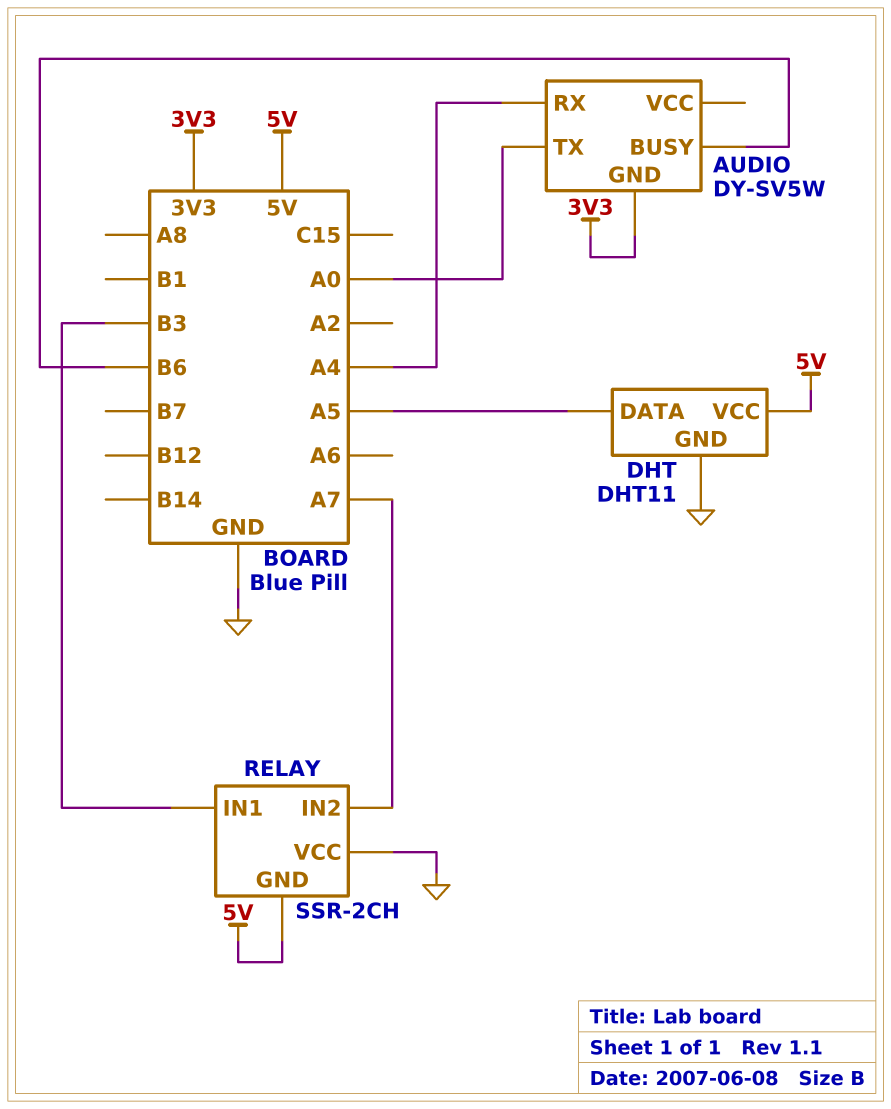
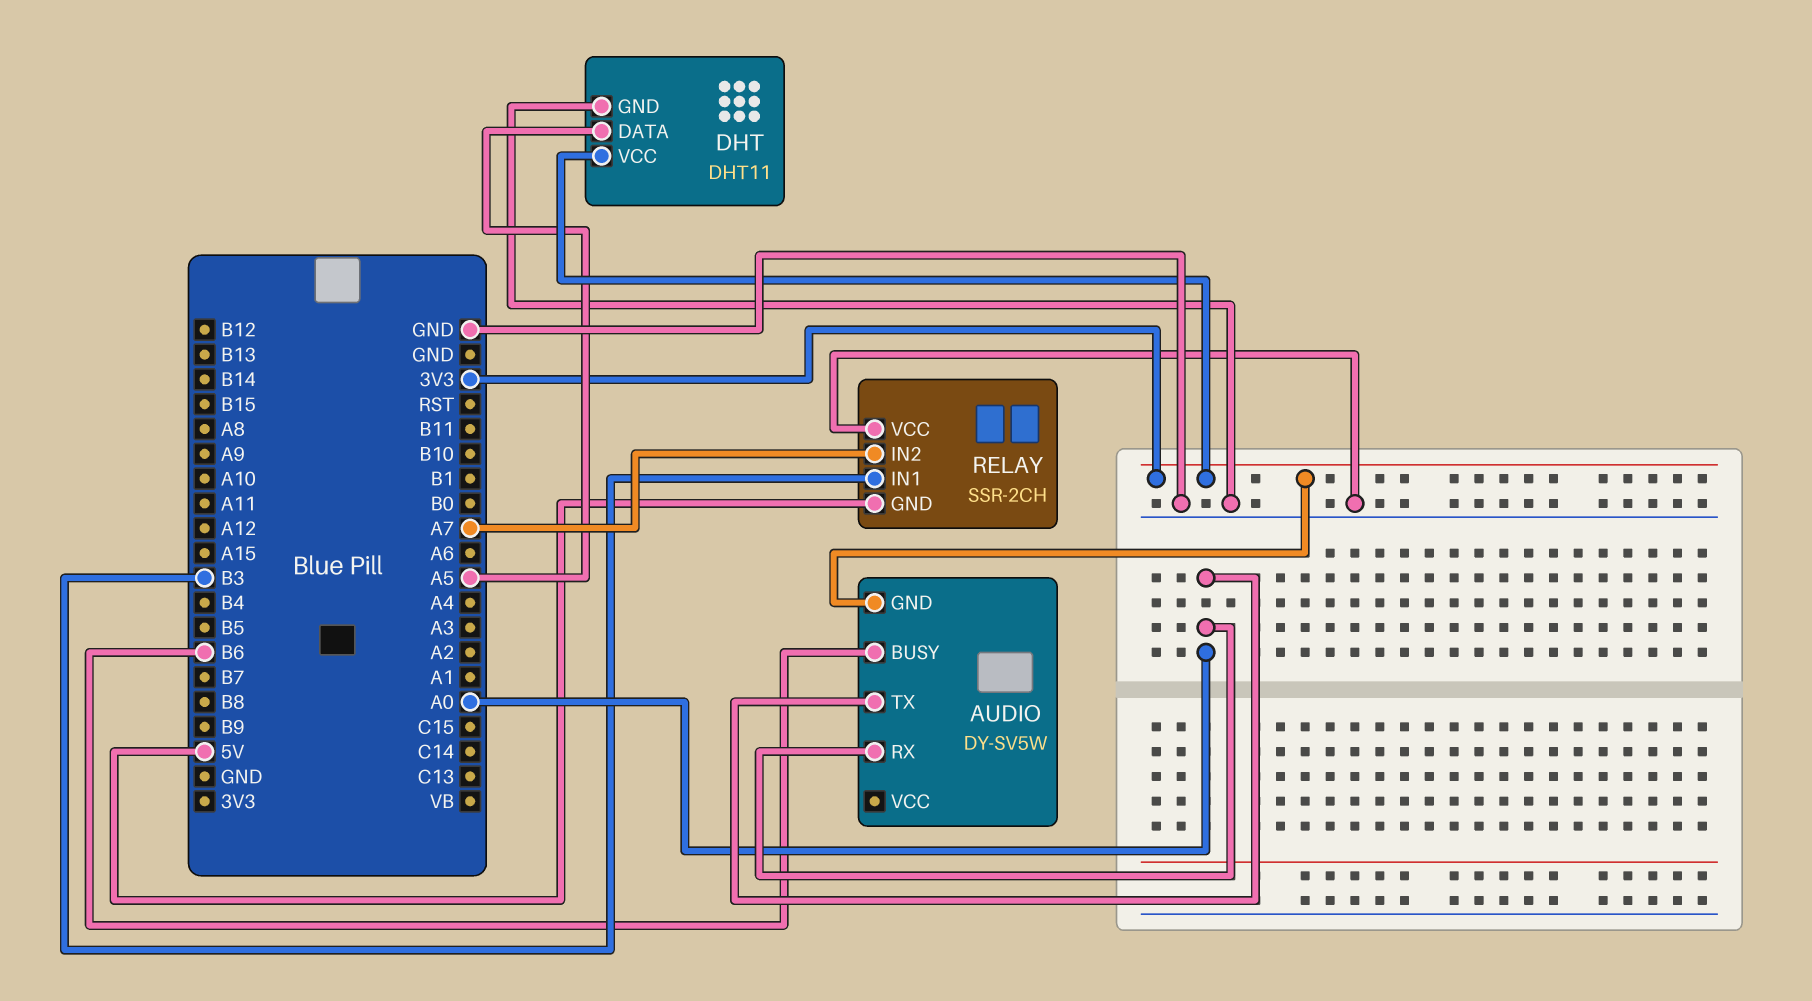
AUDIO pin RX: A4 -> A0
DHT pin VCC: 5V -> 3V3

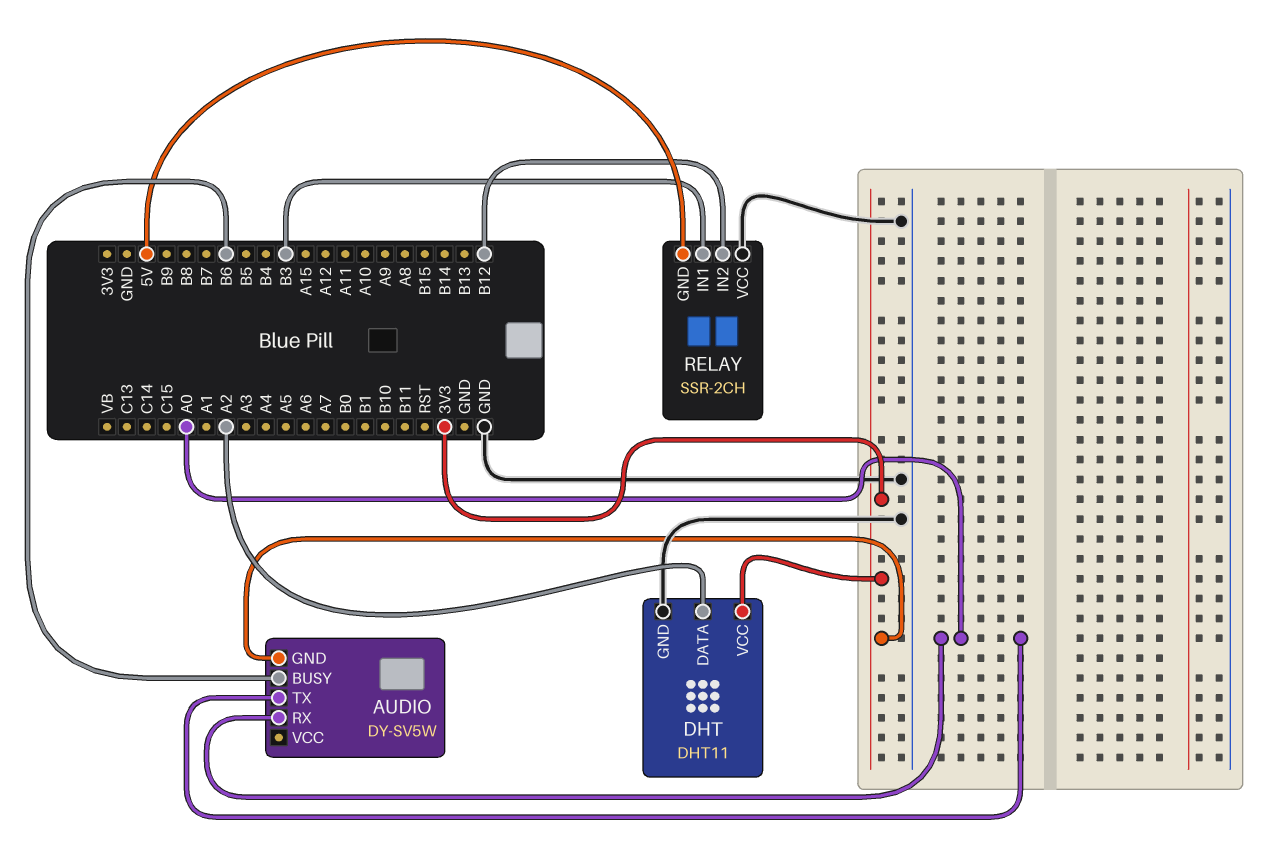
DHT pin DATA: A5 -> A2
RELAY pin IN2: A7 -> B12

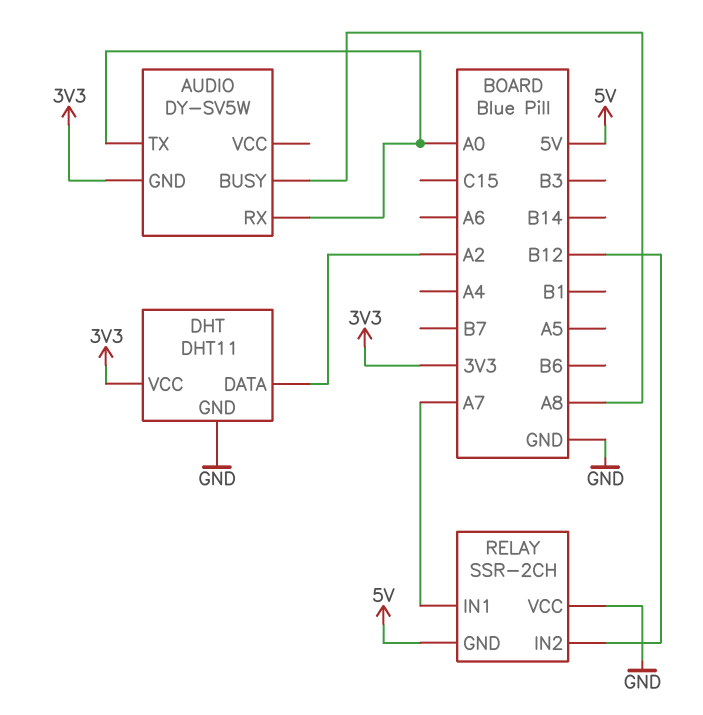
AUDIO pin BUSY: B6 -> A8
RELAY pin IN1: B3 -> A7

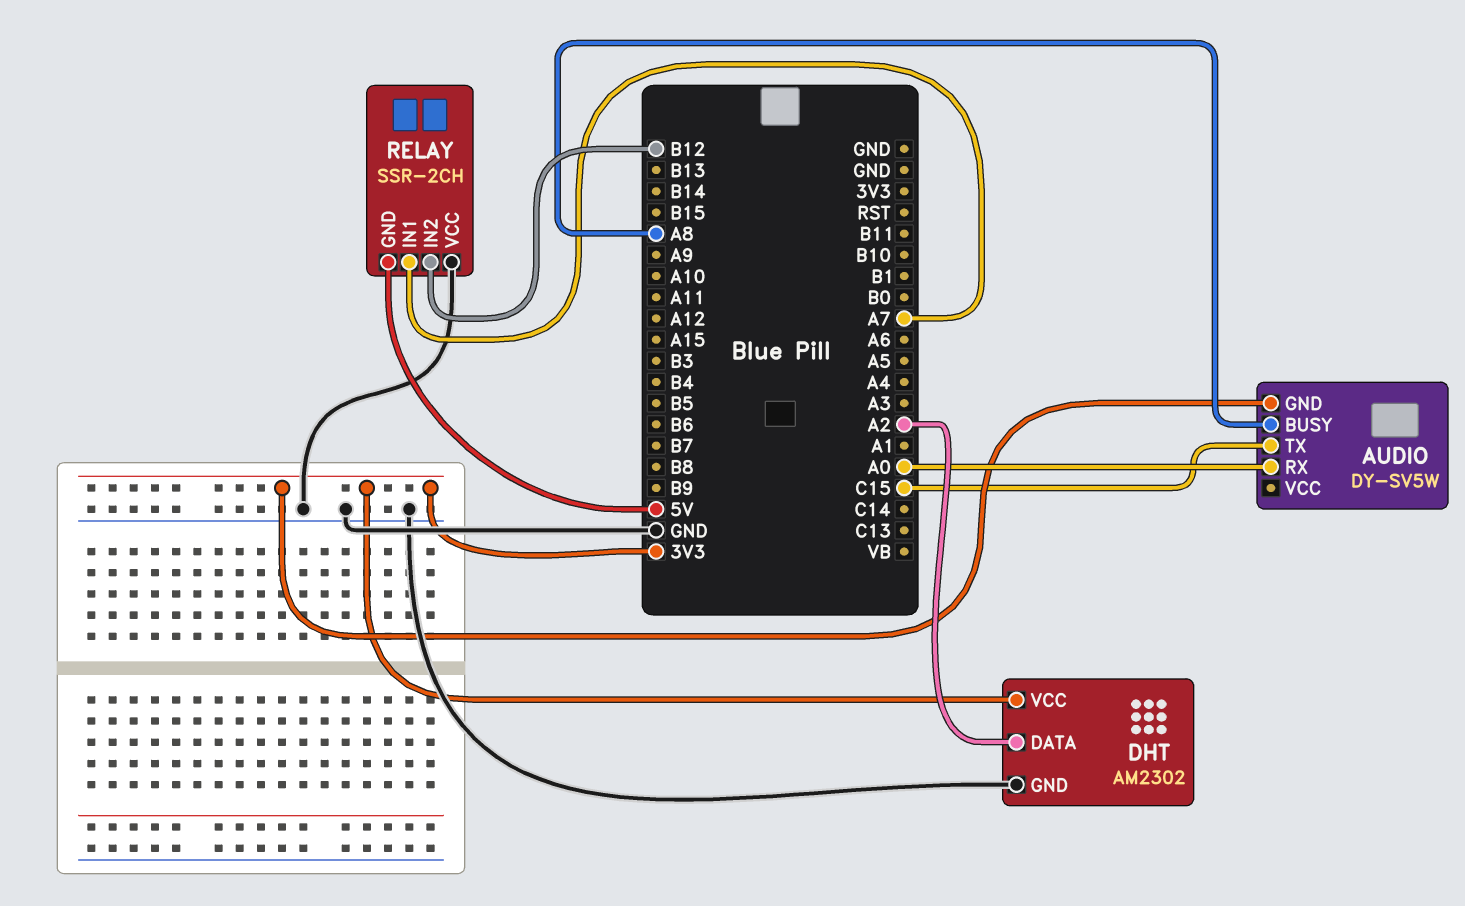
AUDIO pin TX: A0 -> C15
DHT: DHT11 -> AM2302

